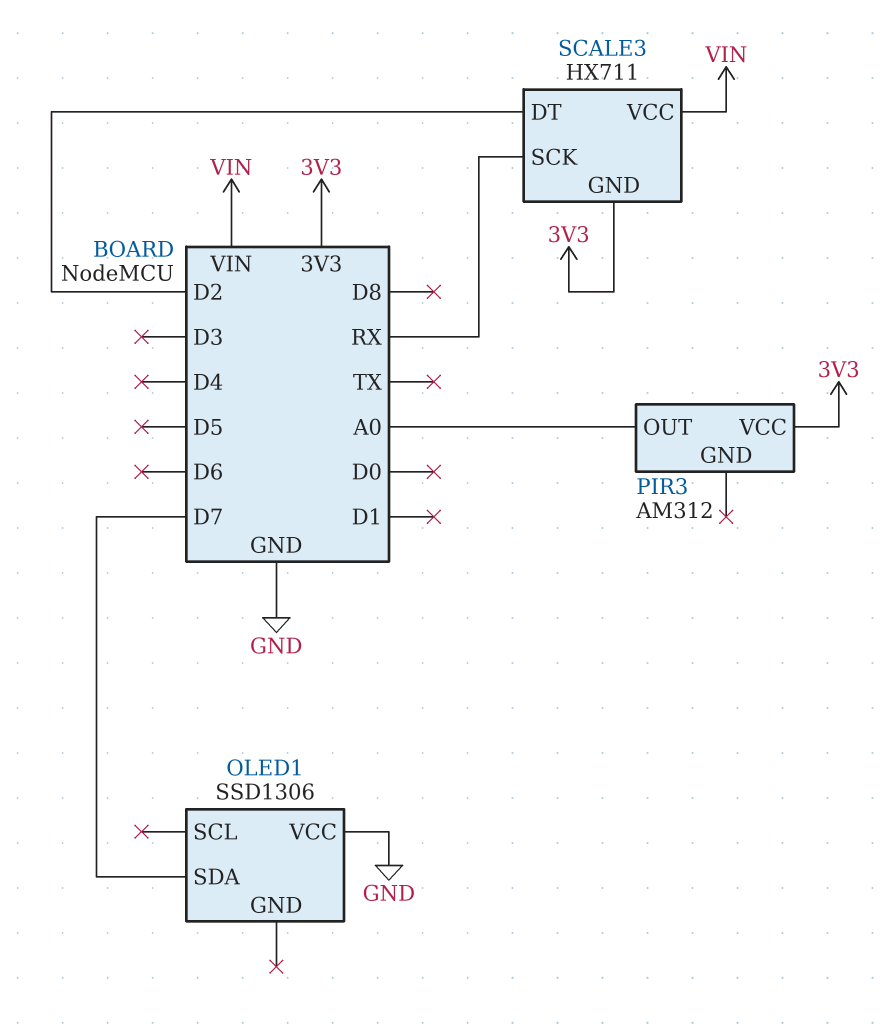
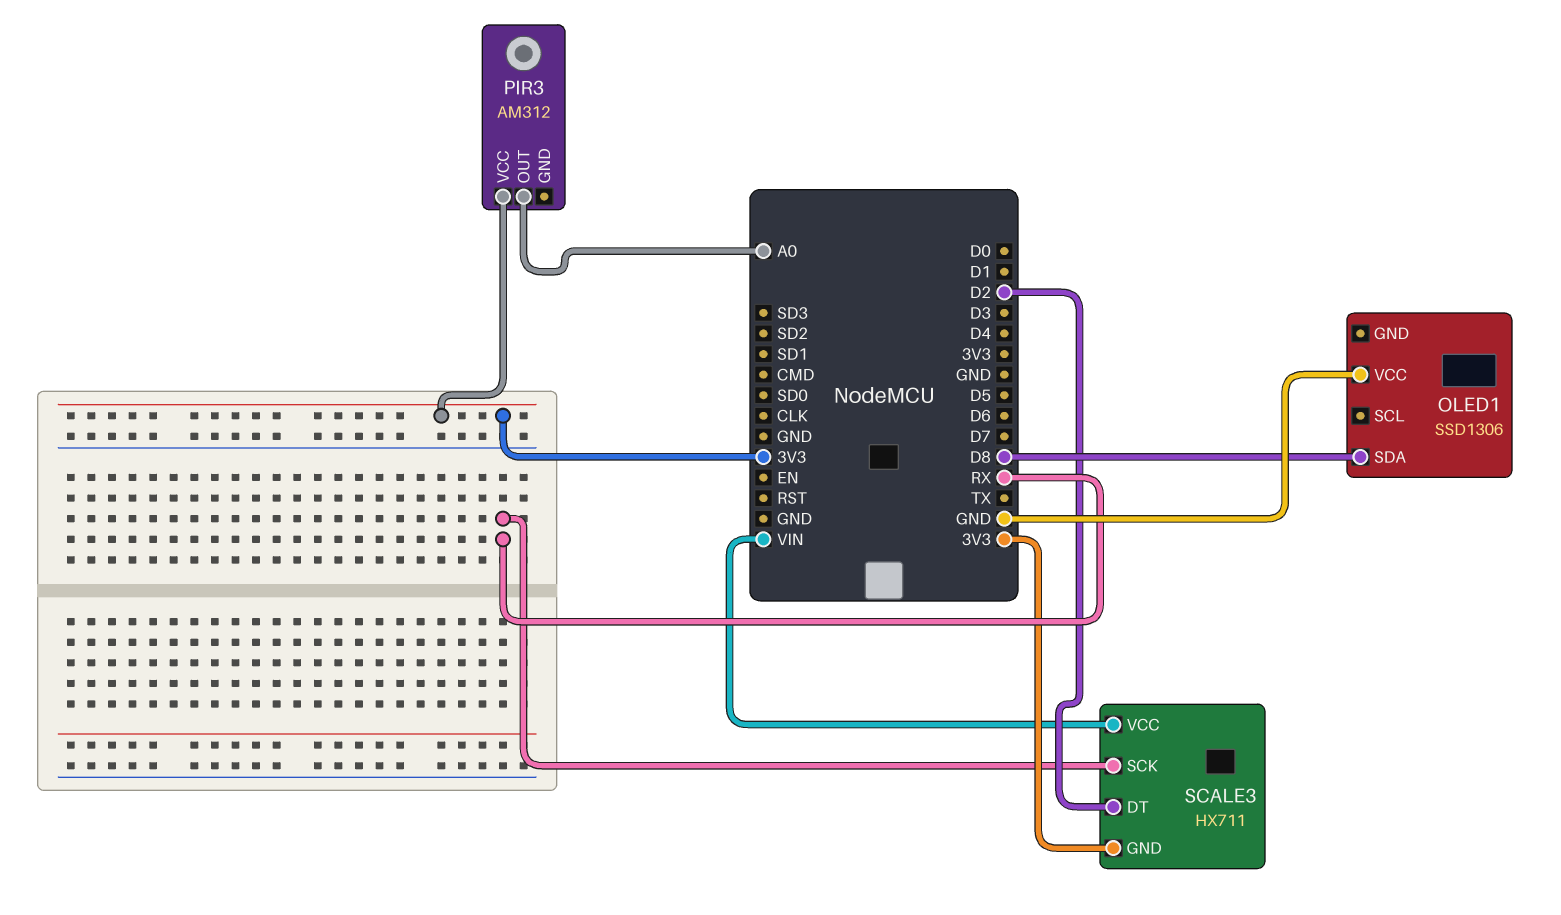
OLED1 pin SDA: D7 -> D8

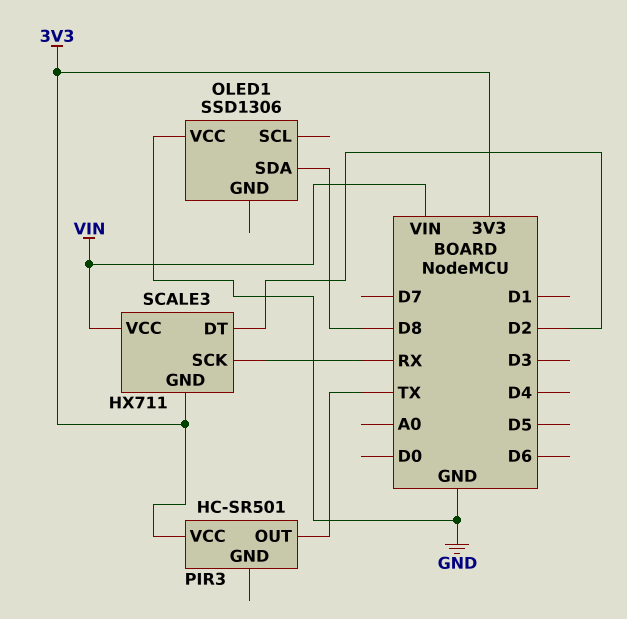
PIR3: AM312 -> HC-SR501
PIR3 pin OUT: A0 -> TX

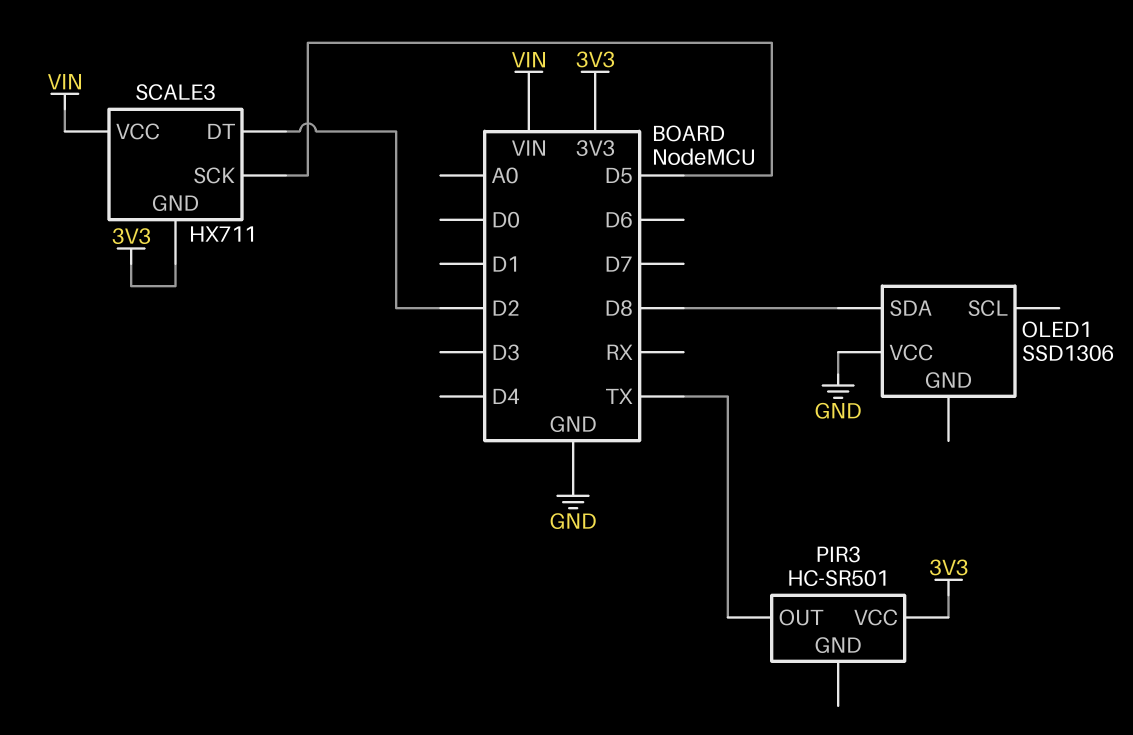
SCALE3 pin SCK: RX -> D5

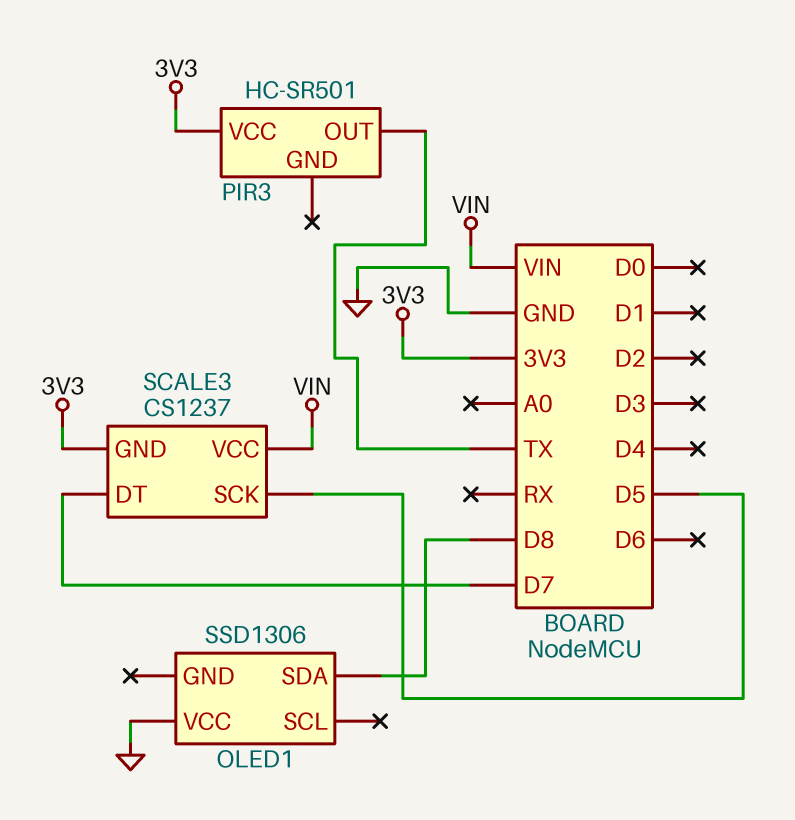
SCALE3: HX711 -> CS1237
SCALE3 pin DT: D2 -> D7

